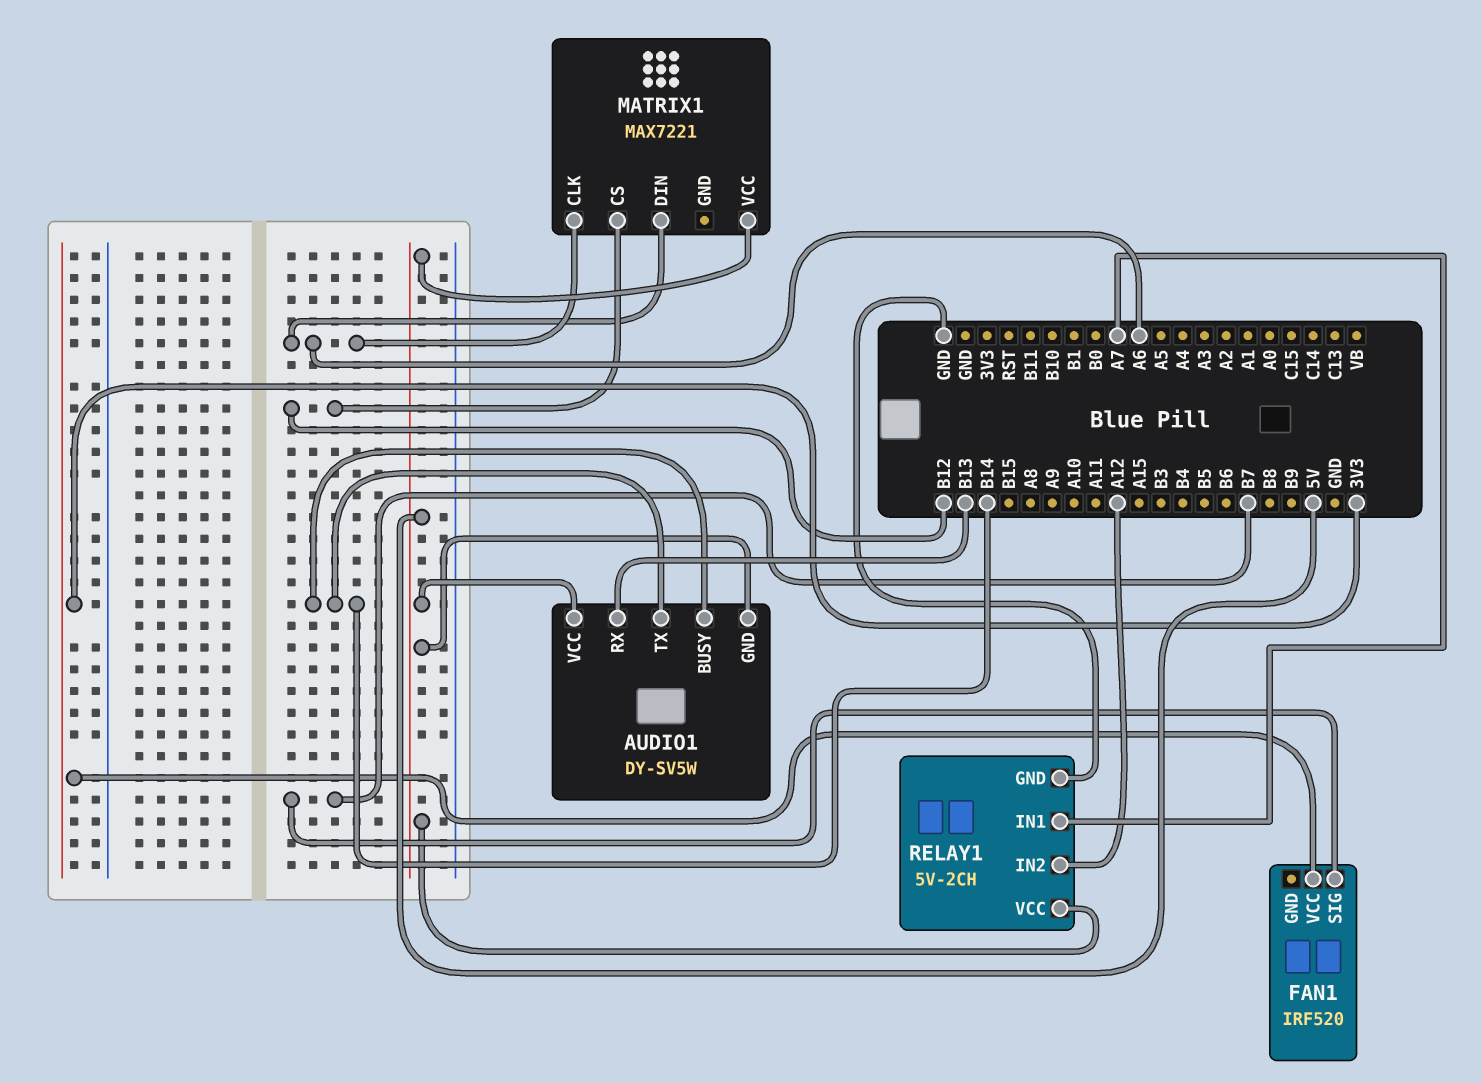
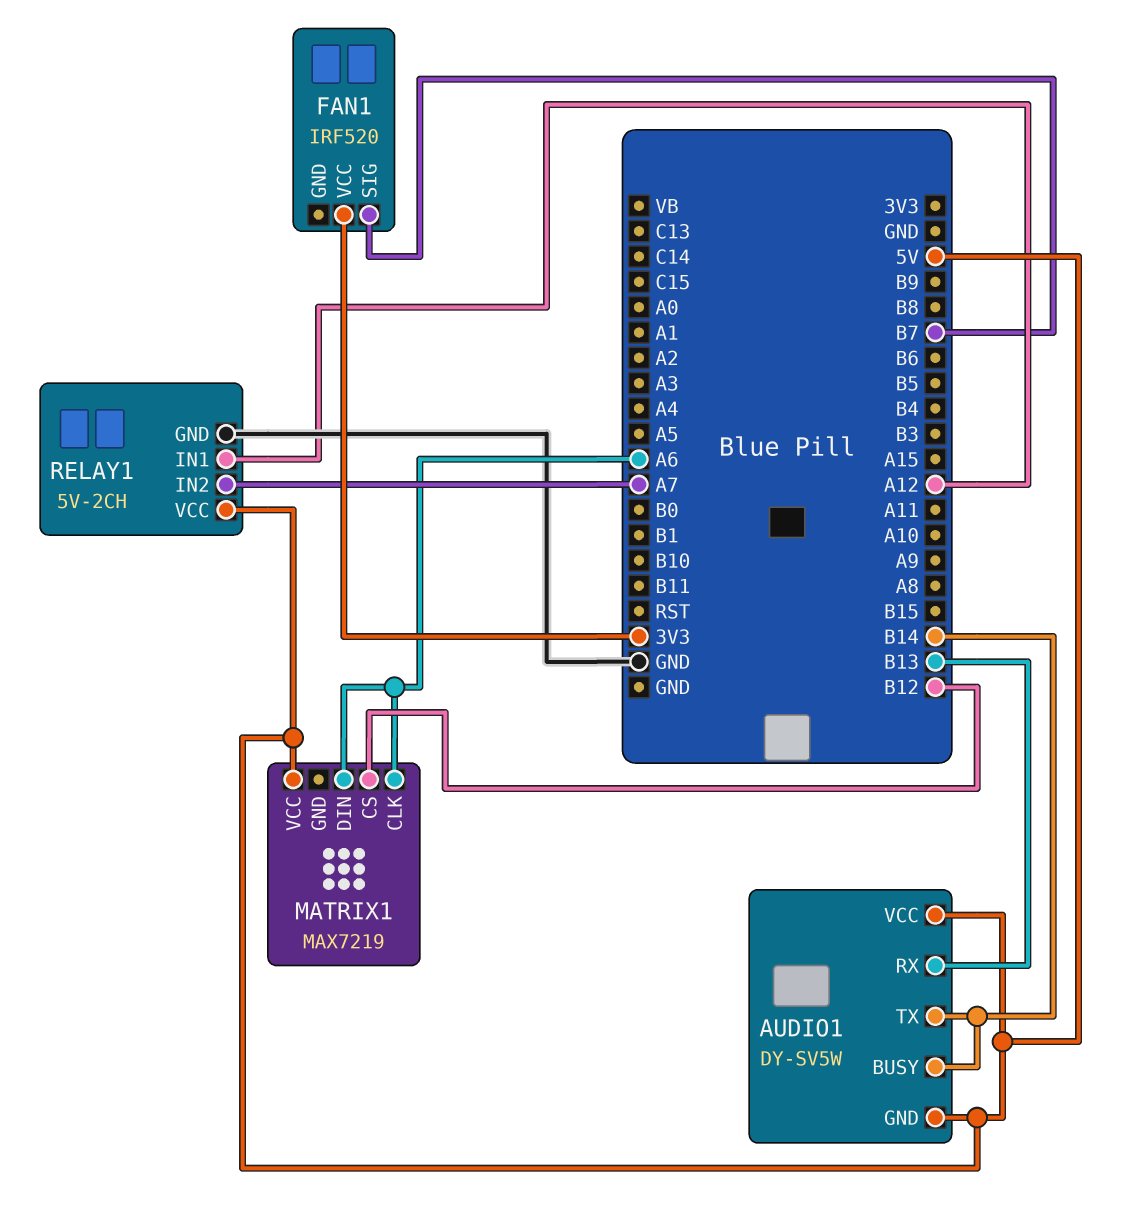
MATRIX1: MAX7221 -> MAX7219
RELAY1 pin IN1: A7 -> A12
RELAY1 pin IN2: A12 -> A7

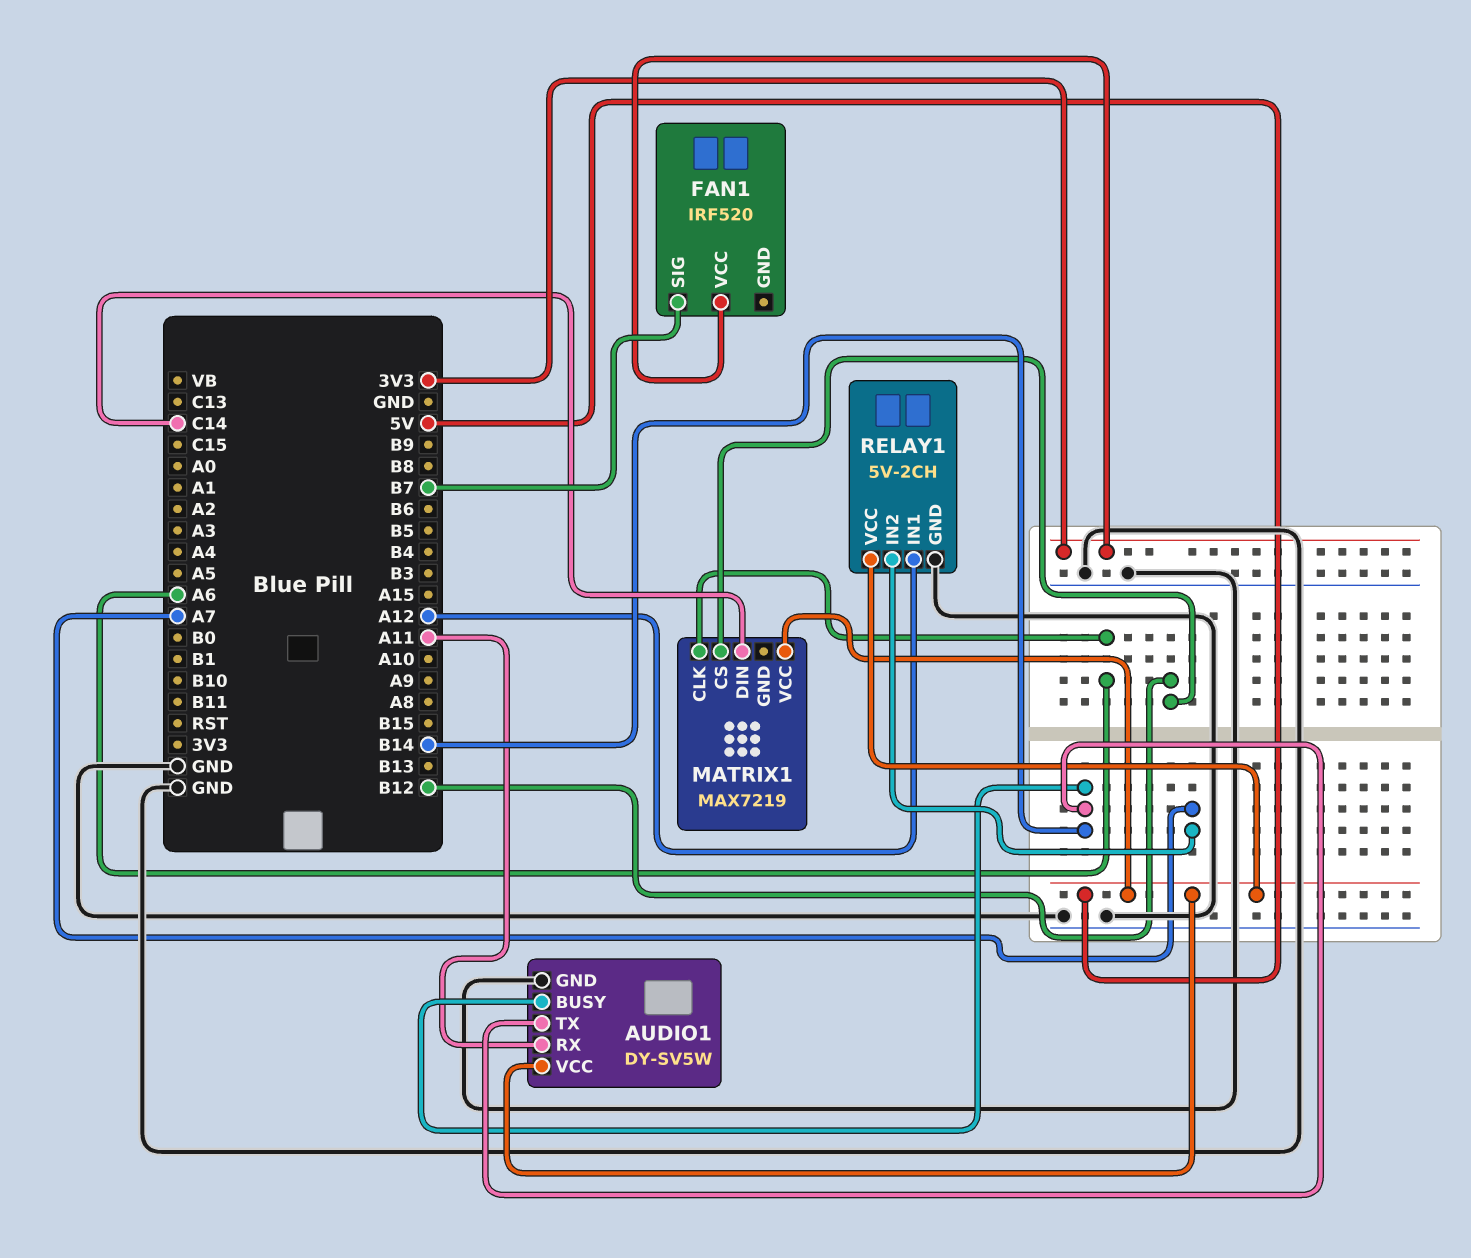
AUDIO1 pin GND: 5V -> GND
AUDIO1 pin RX: B13 -> A11
MATRIX1 pin DIN: A6 -> C14

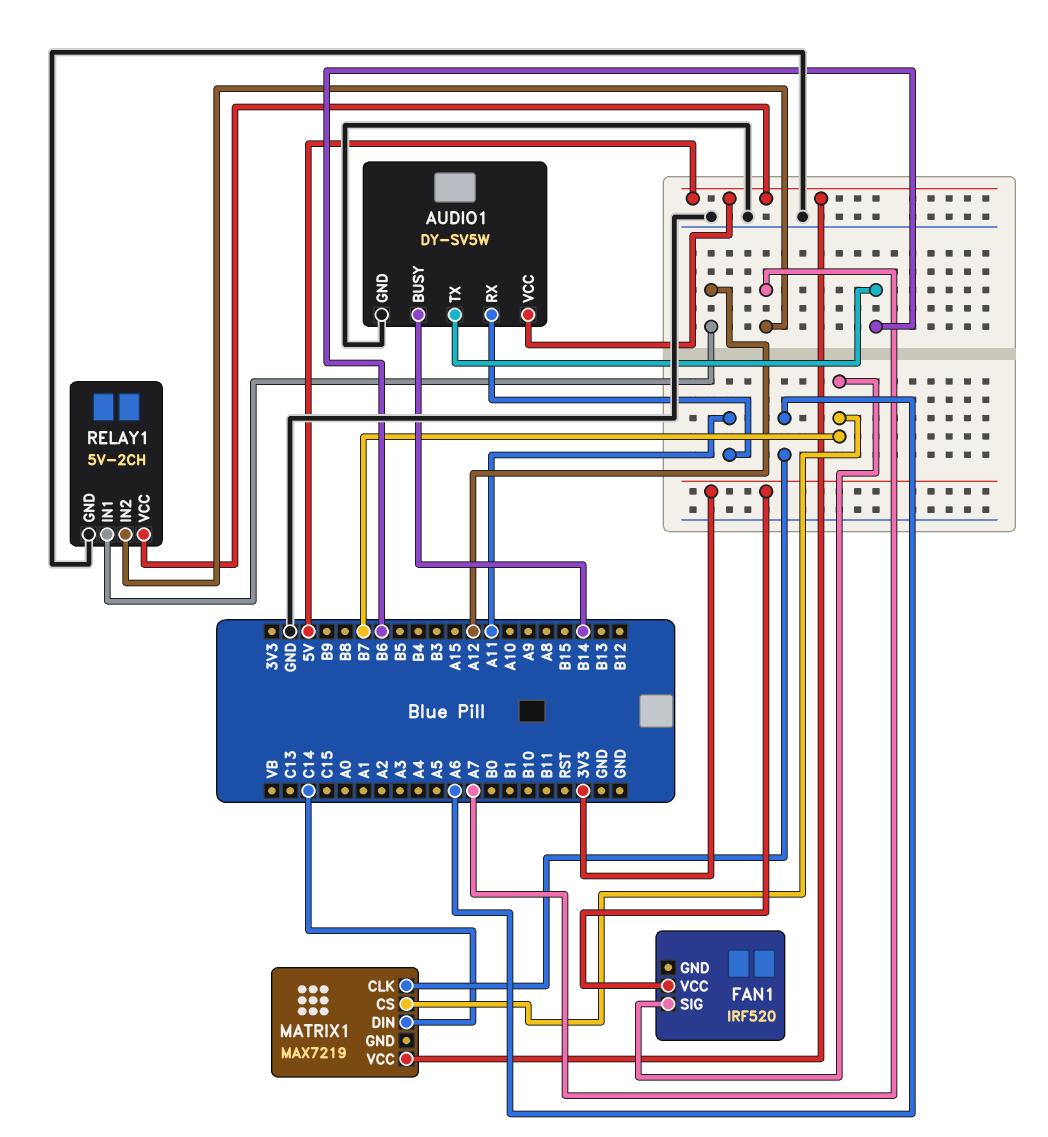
AUDIO1 pin TX: B14 -> B6
MATRIX1 pin CS: B12 -> B7

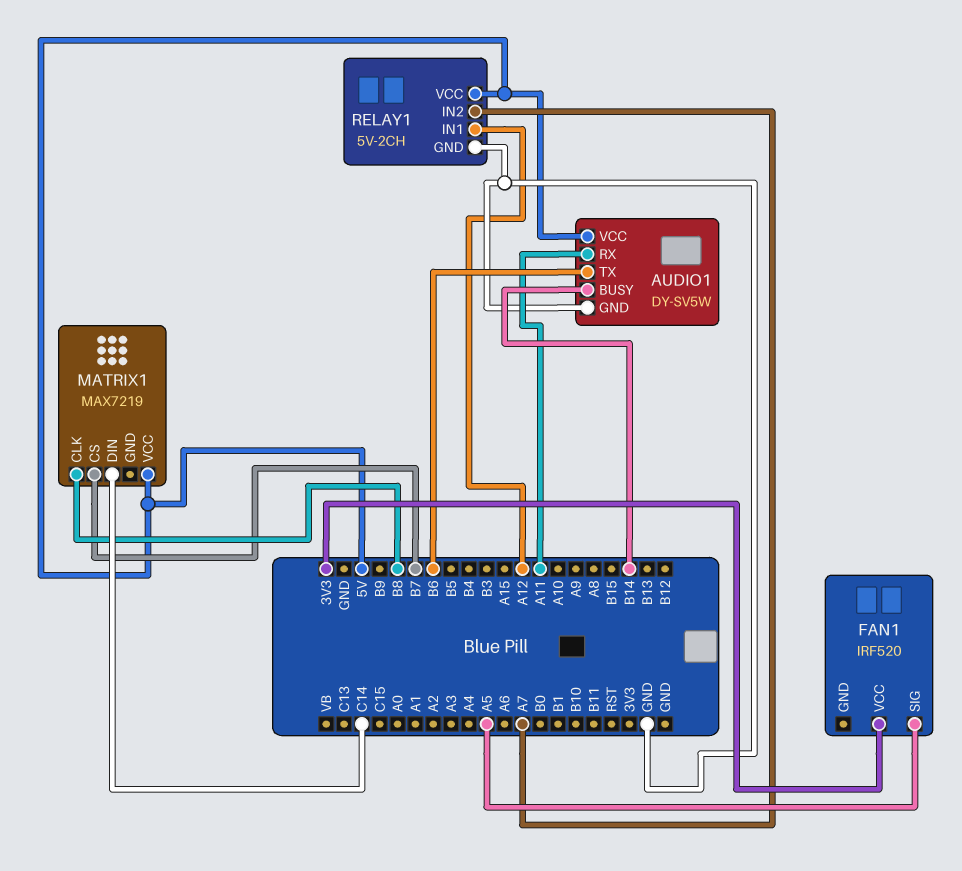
FAN1 pin SIG: B7 -> A5
MATRIX1 pin CLK: A6 -> B8

